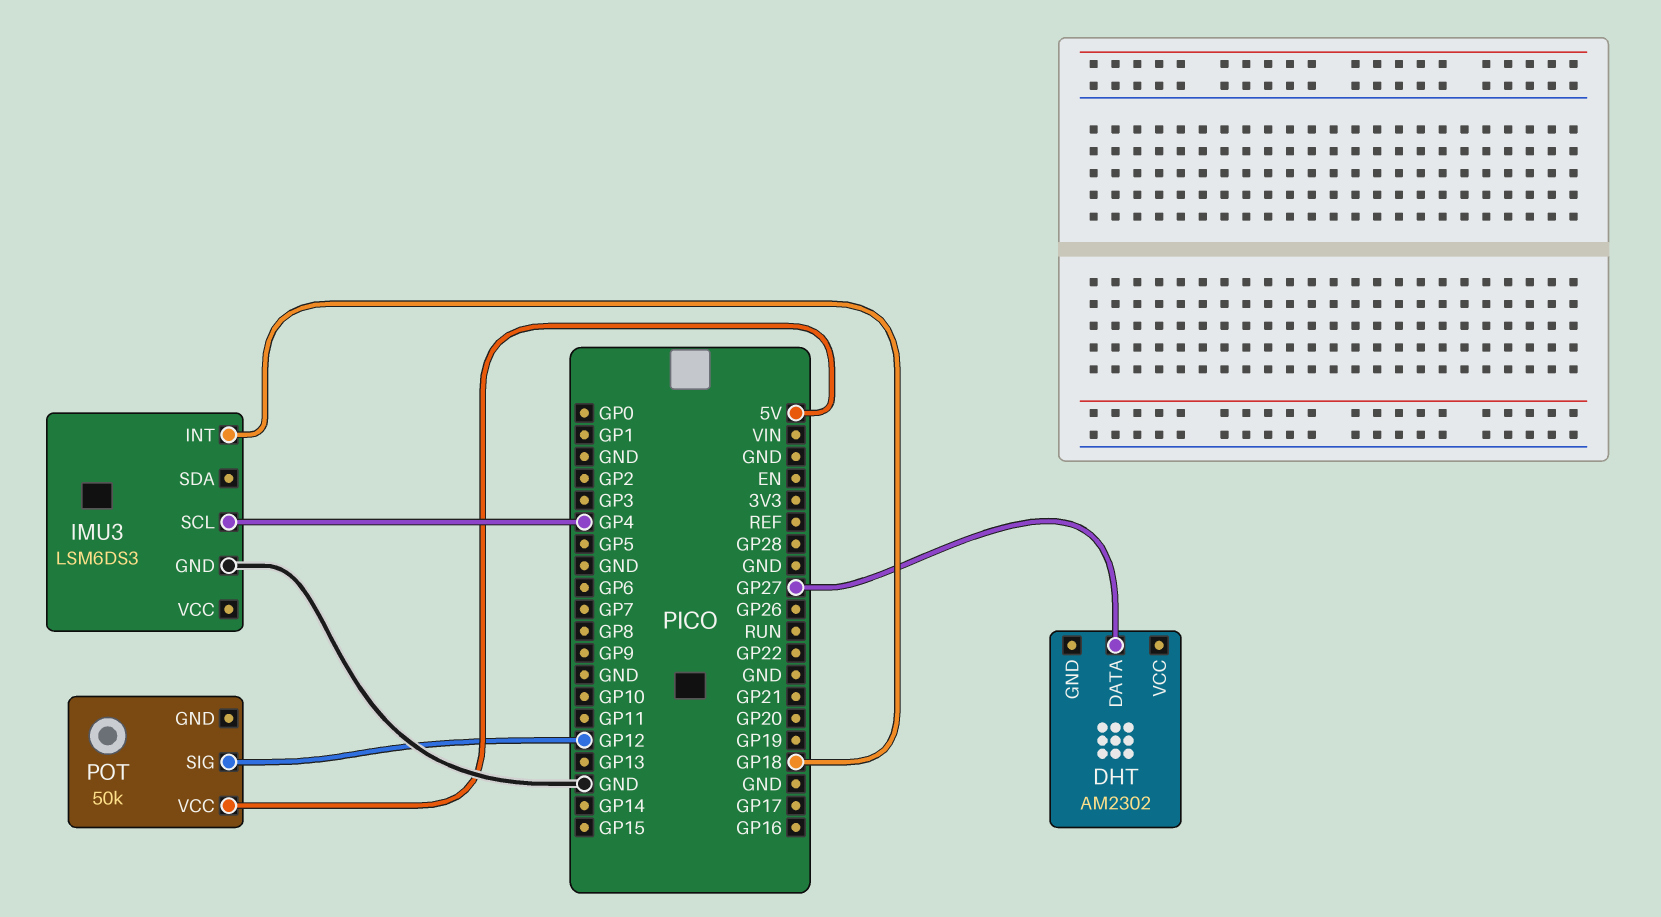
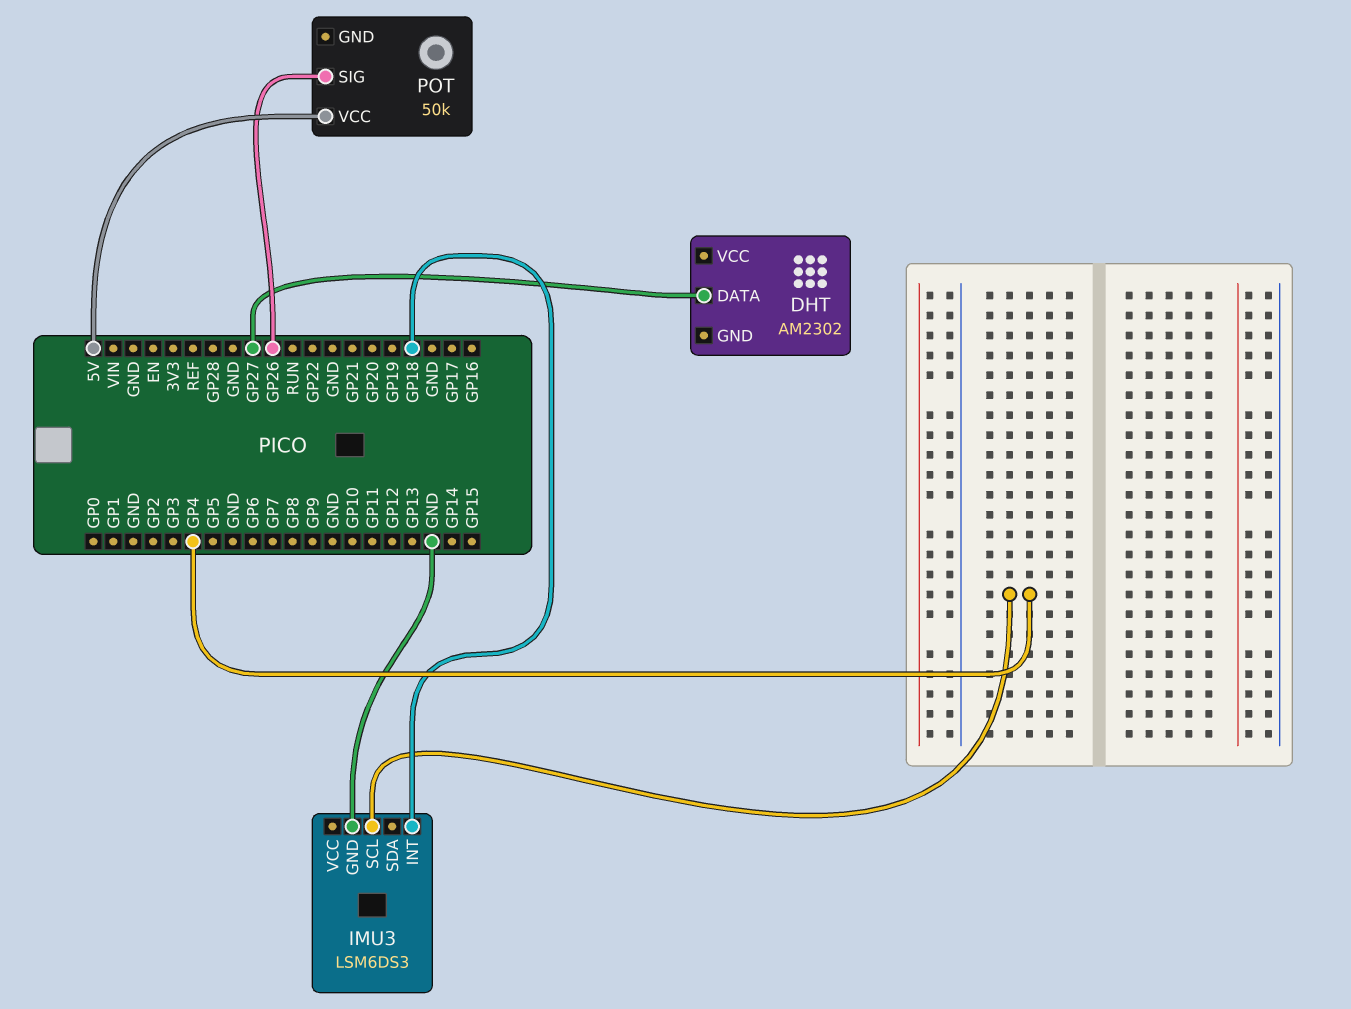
POT pin SIG: GP12 -> GP26

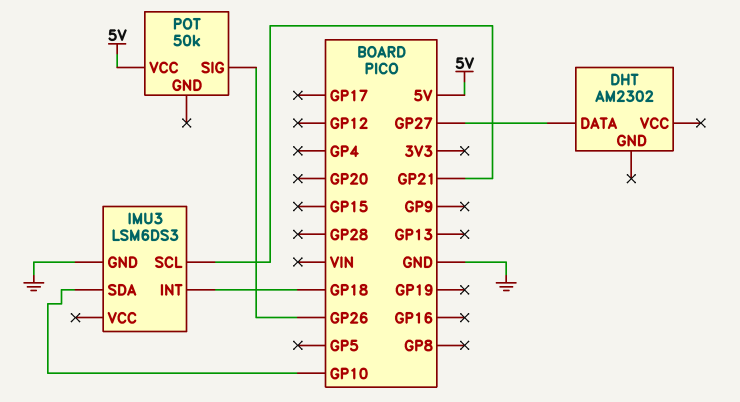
IMU3 pin SCL: GP4 -> GP21
IMU3 pin SDA: none -> GP10

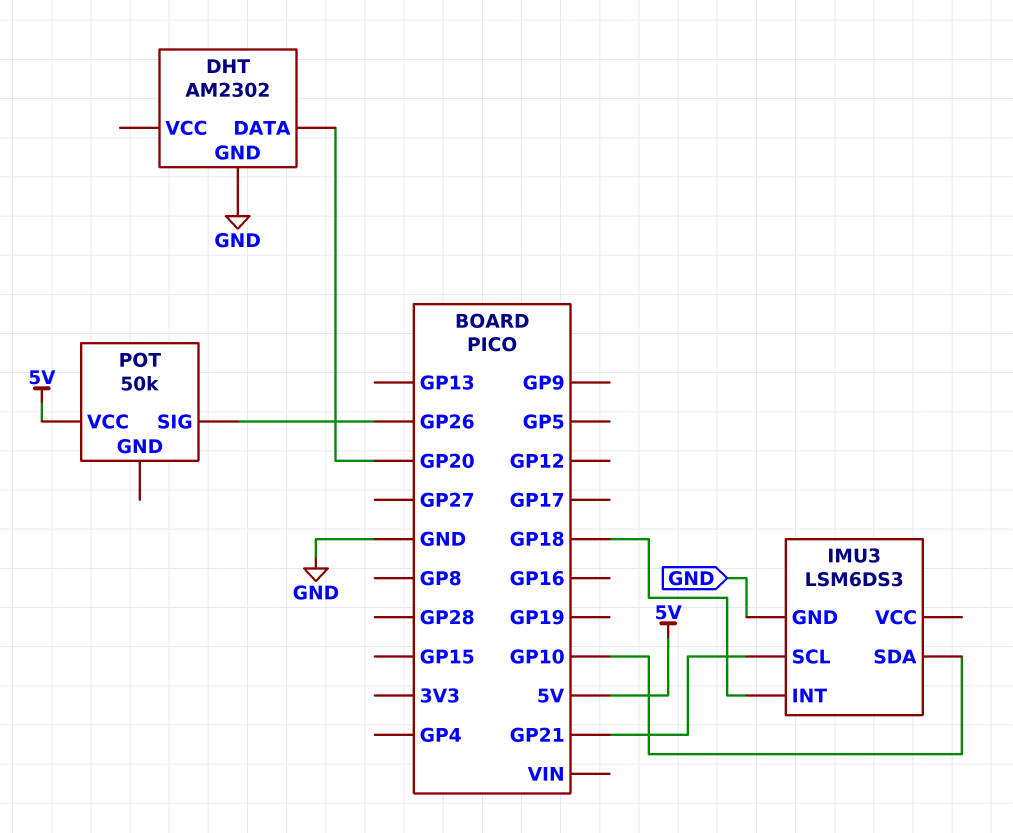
DHT pin DATA: GP27 -> GP20
DHT pin GND: none -> GND

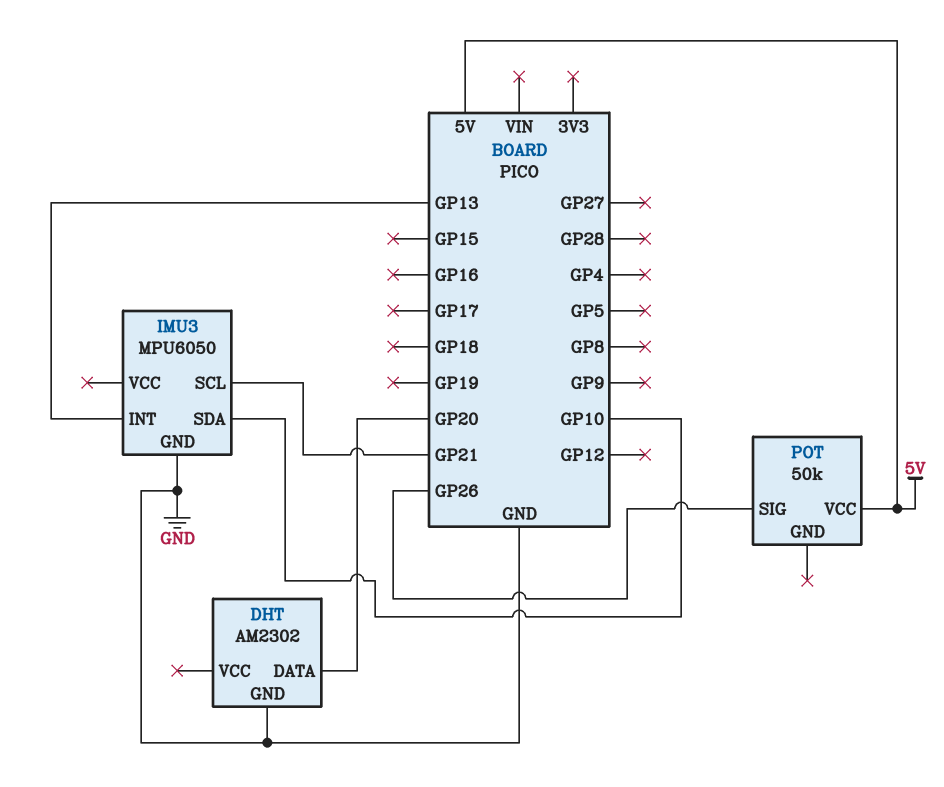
IMU3: LSM6DS3 -> MPU6050
IMU3 pin INT: GP18 -> GP13

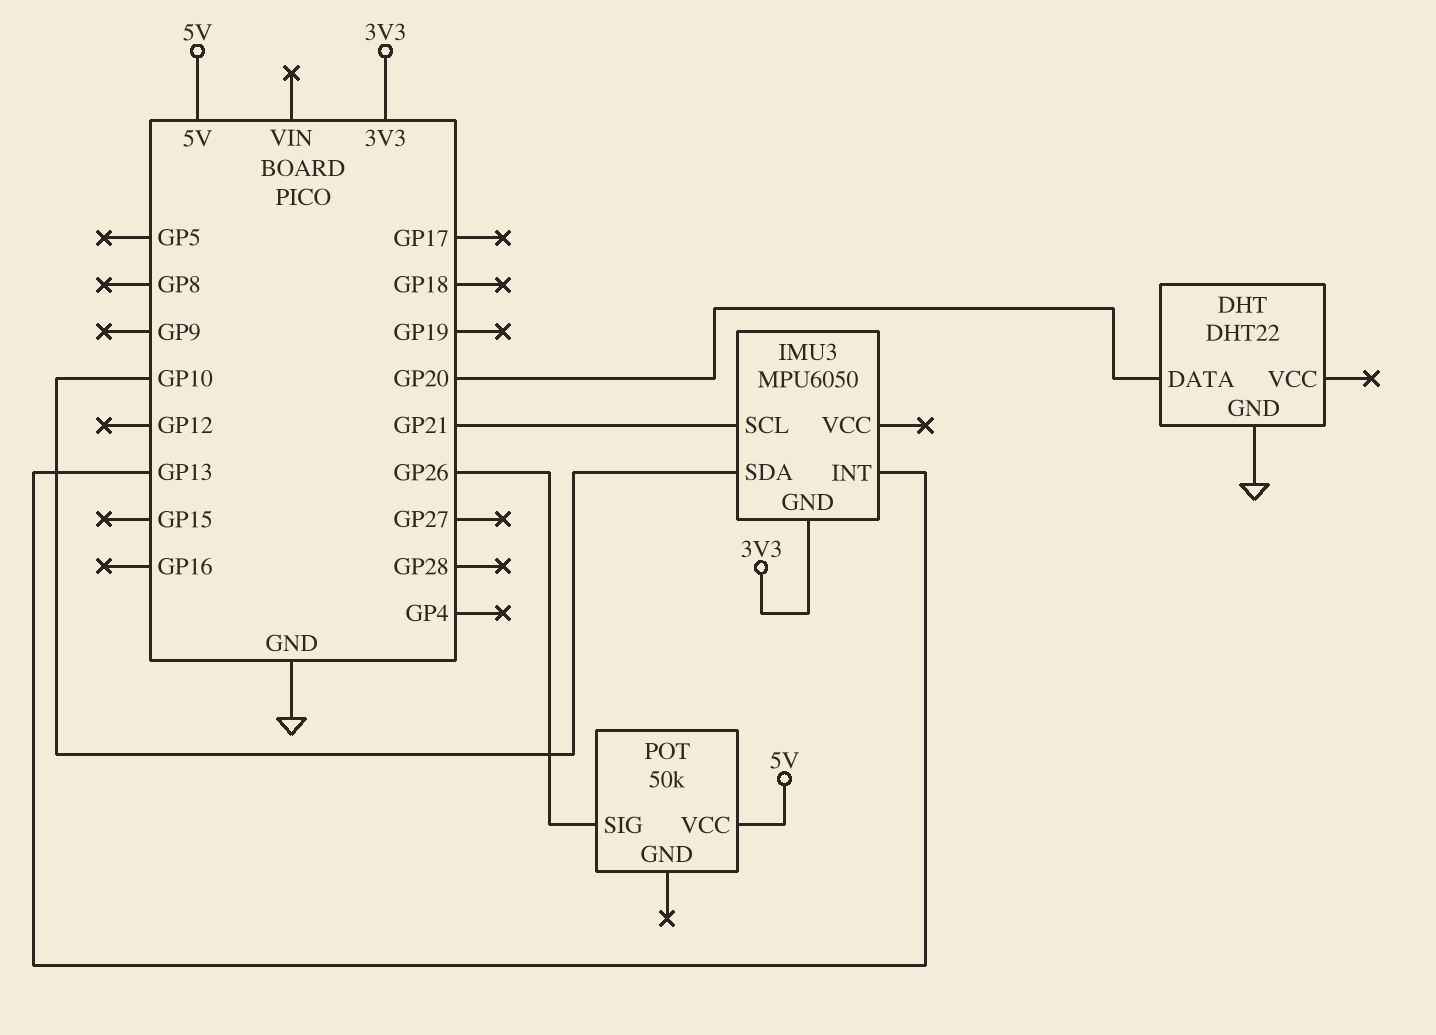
DHT: AM2302 -> DHT22
IMU3 pin GND: GND -> 3V3

